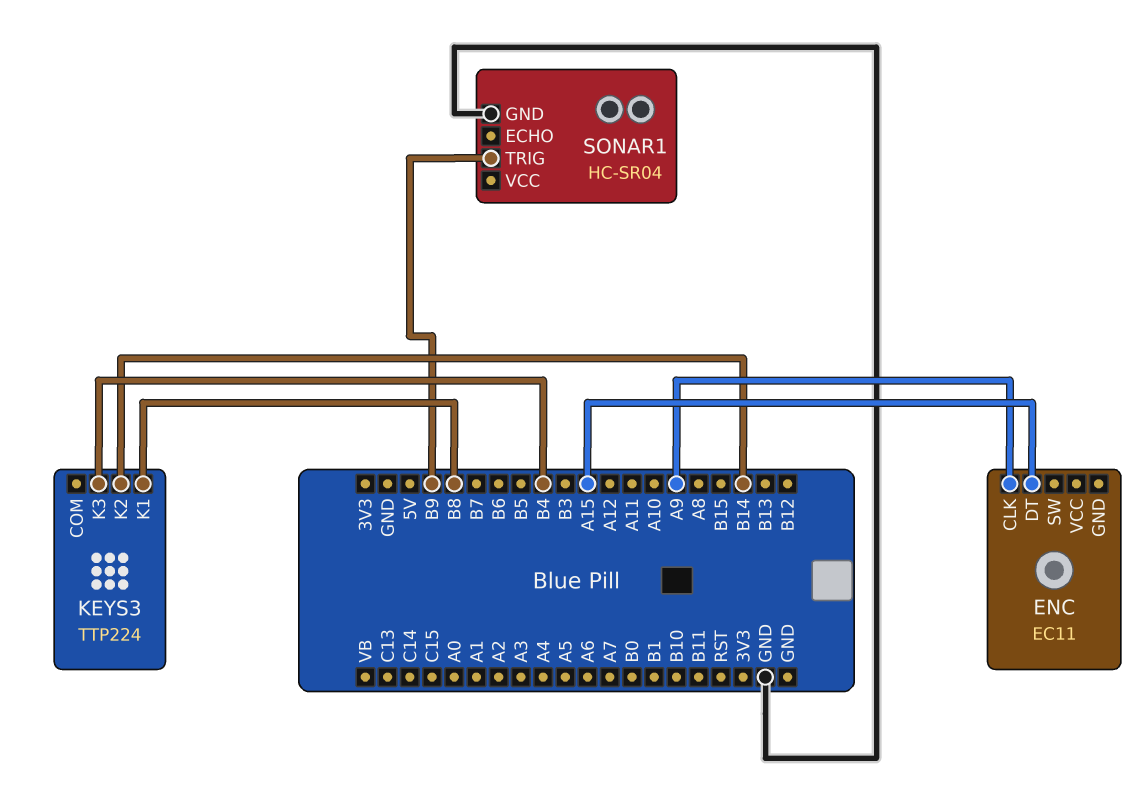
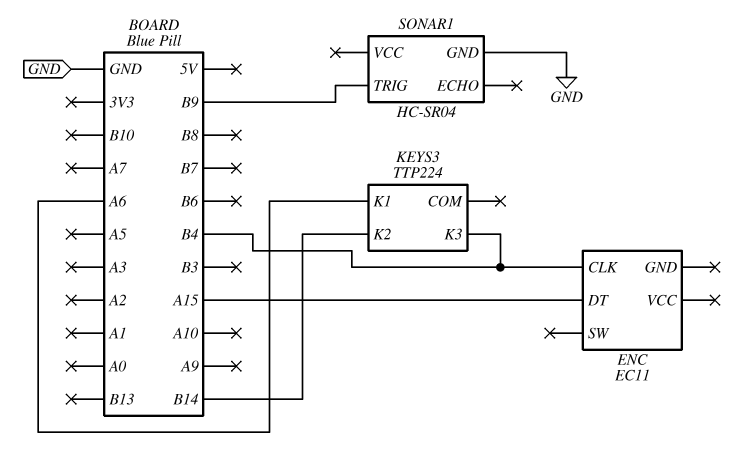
ENC pin CLK: A9 -> B4
KEYS3 pin K1: B8 -> A6

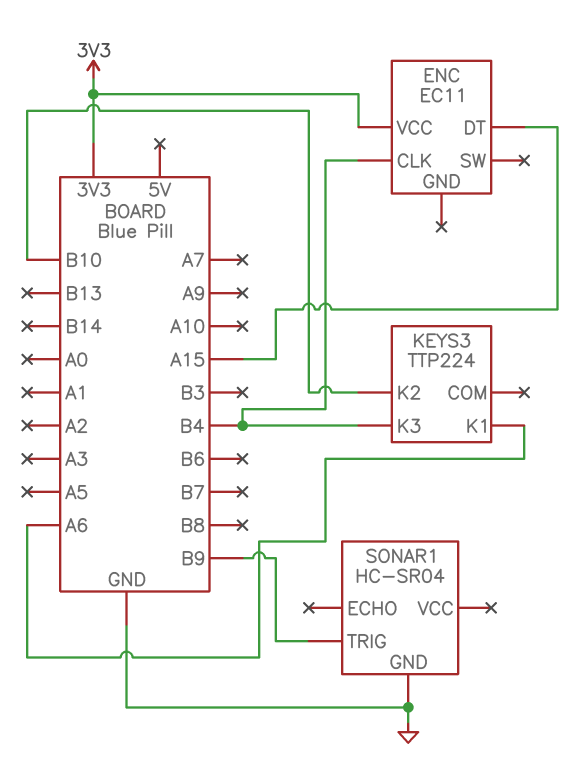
ENC pin VCC: none -> 3V3
KEYS3 pin K2: B14 -> B10

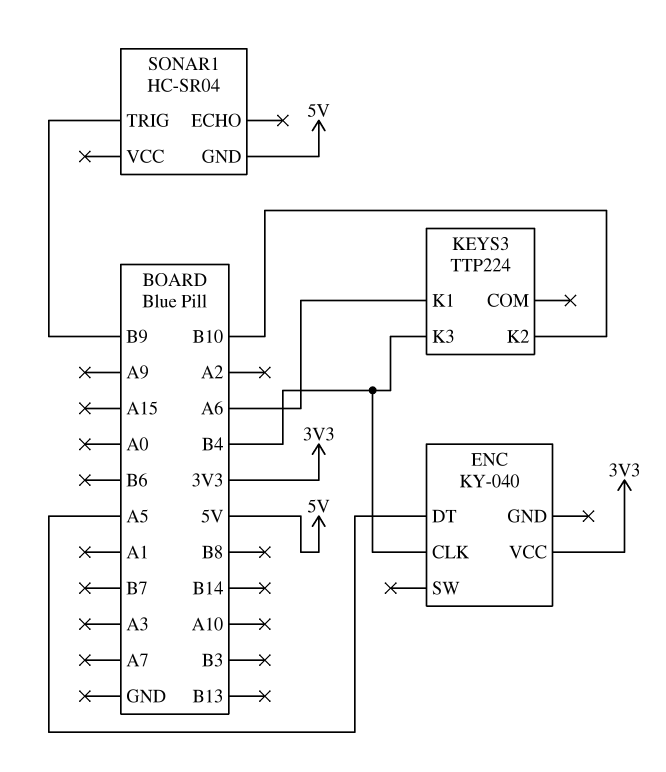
ENC: EC11 -> KY-040
ENC pin DT: A15 -> A5
SONAR1 pin GND: GND -> 5V

